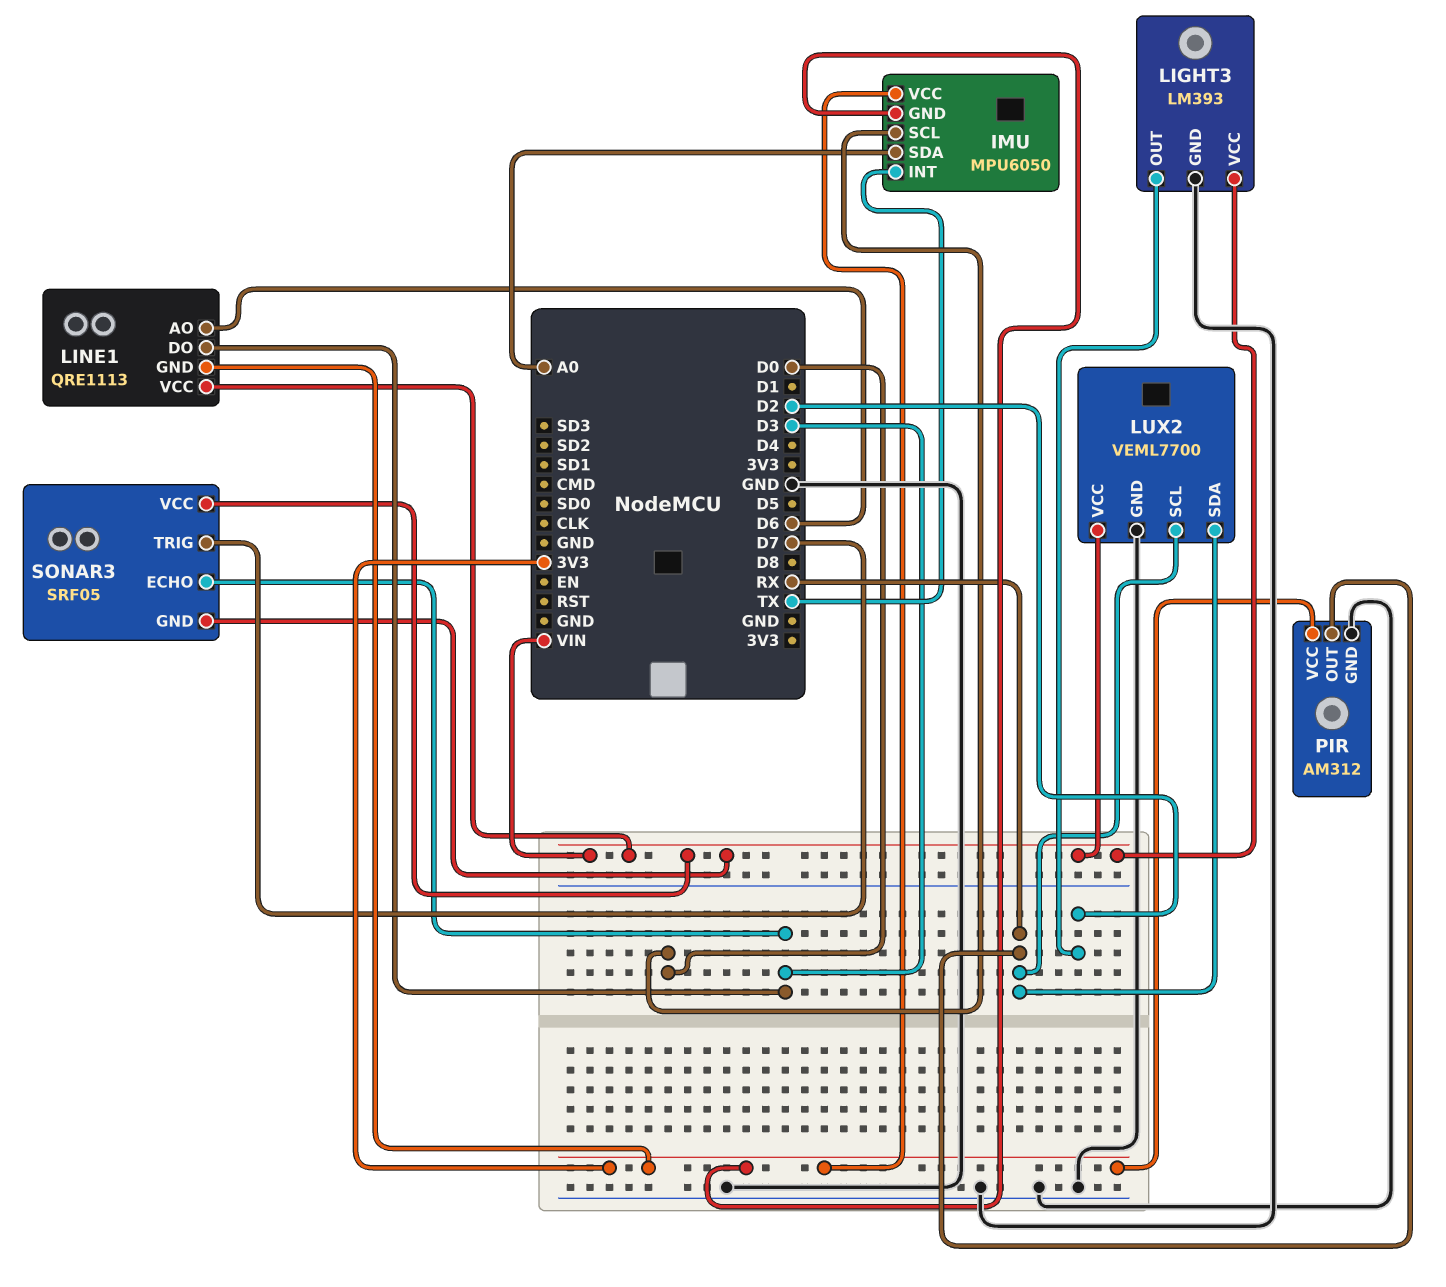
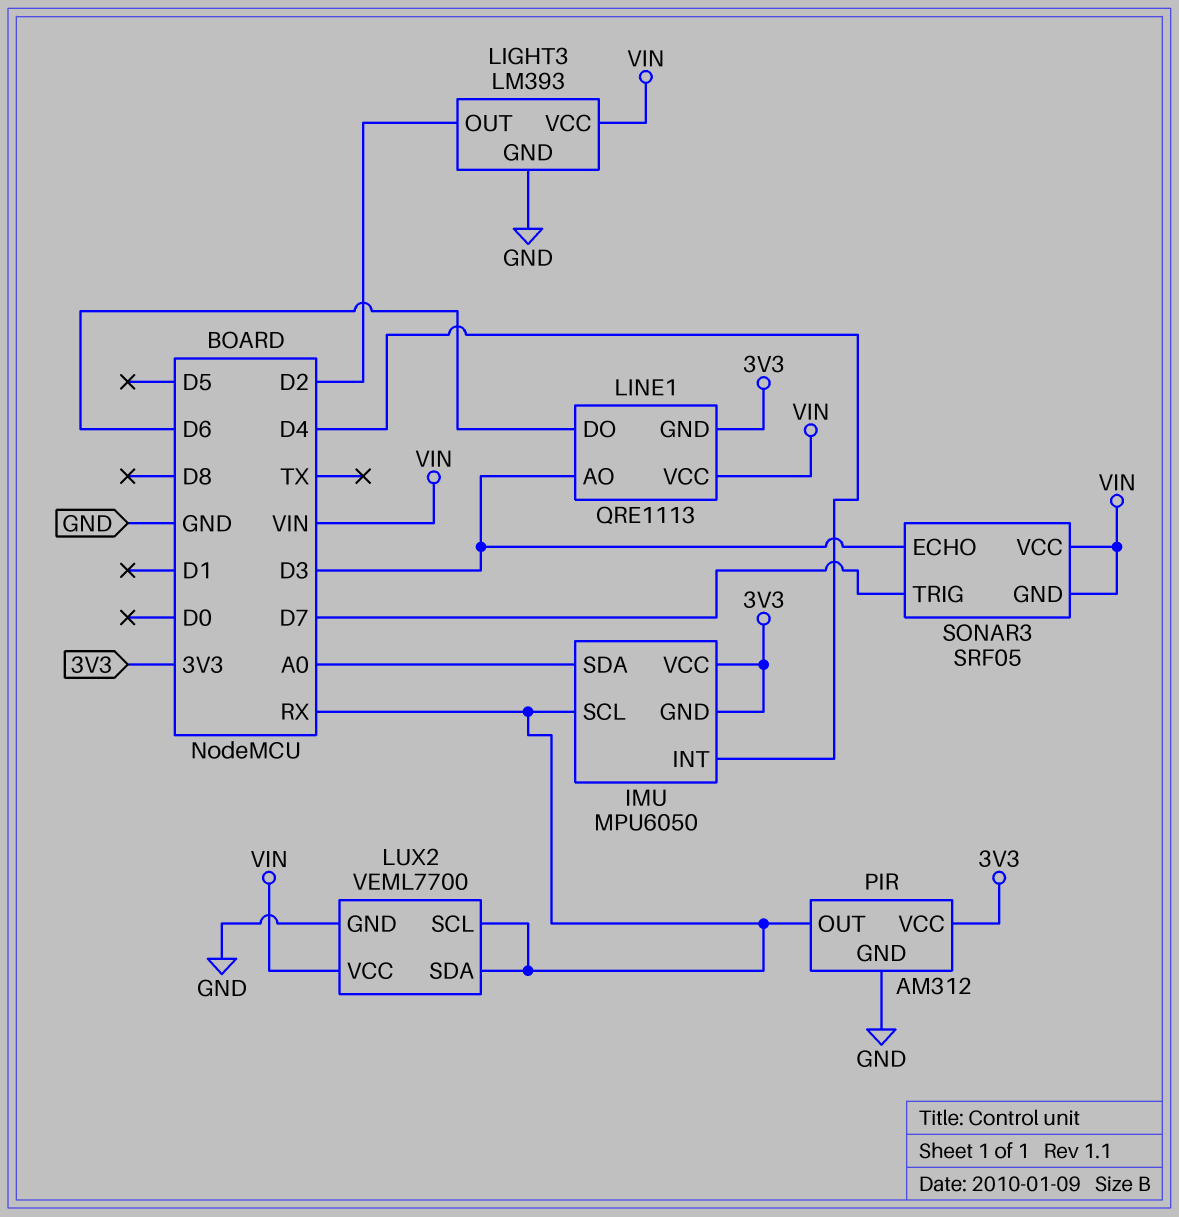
IMU pin INT: TX -> D4
IMU pin SCL: D0 -> RX
LINE1 pin AO: D6 -> D3
LINE1 pin DO: D3 -> D6

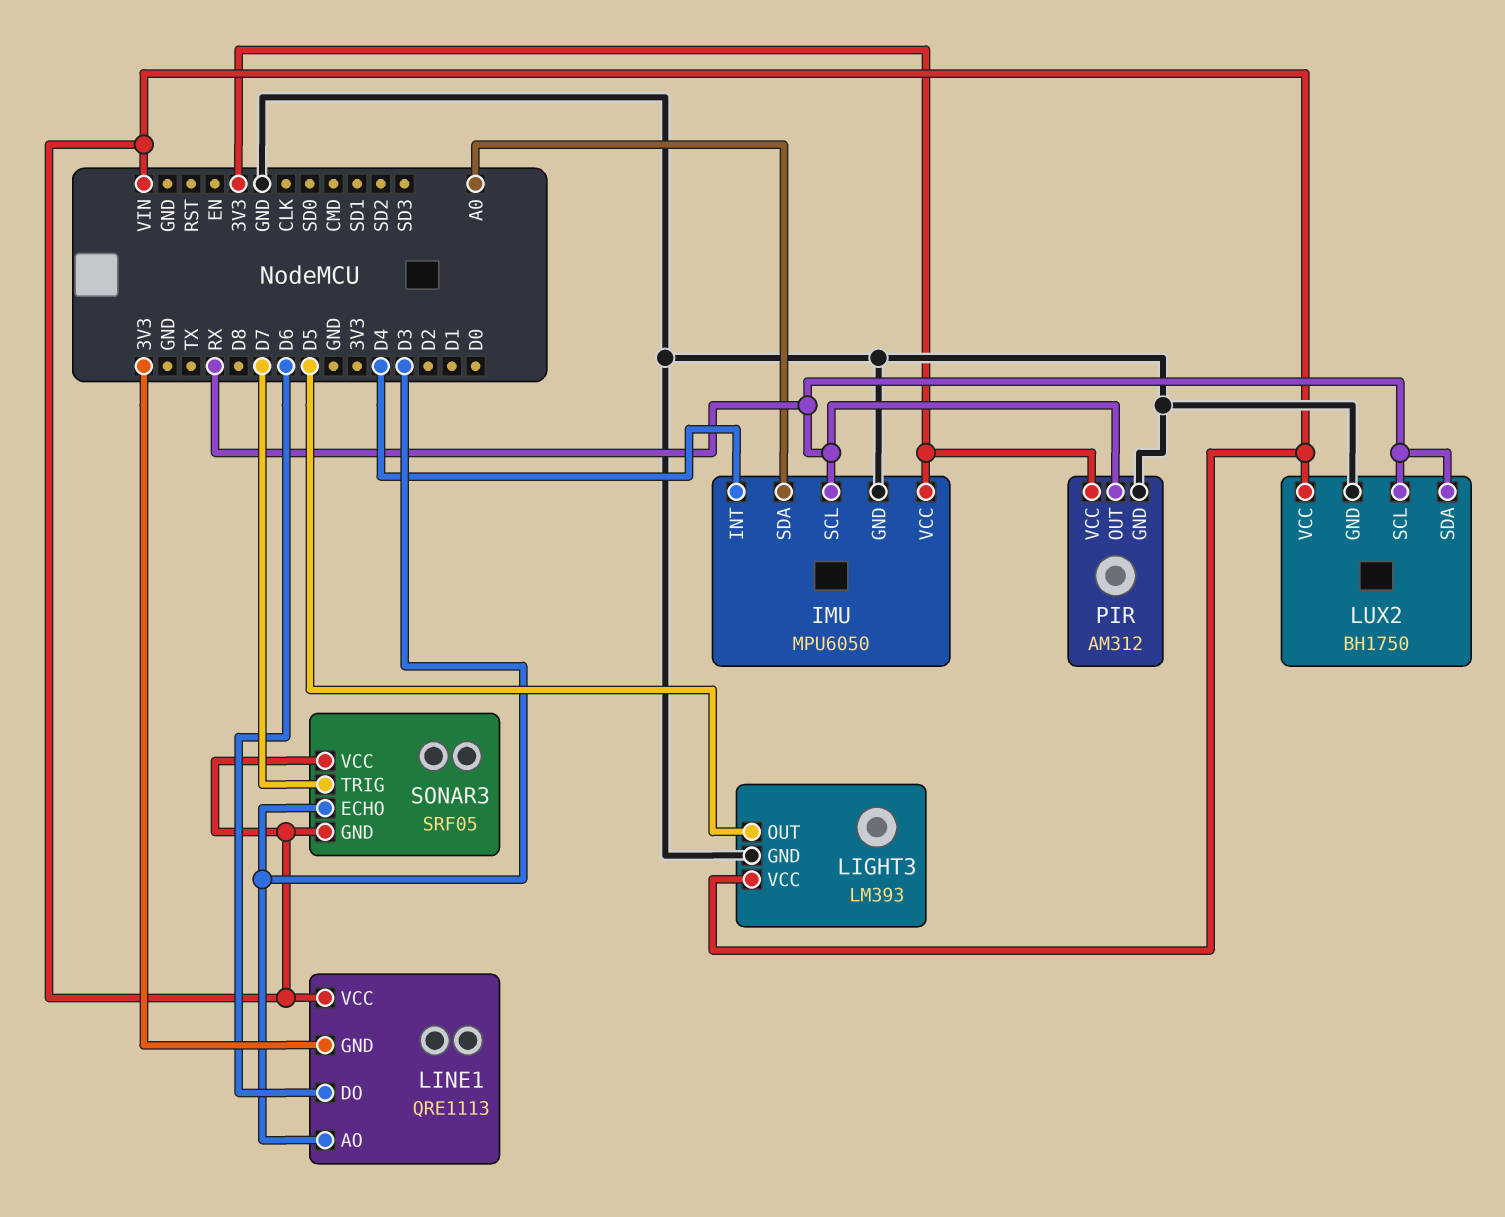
IMU pin GND: 3V3 -> GND
LIGHT3 pin OUT: D2 -> D5
LUX2: VEML7700 -> BH1750

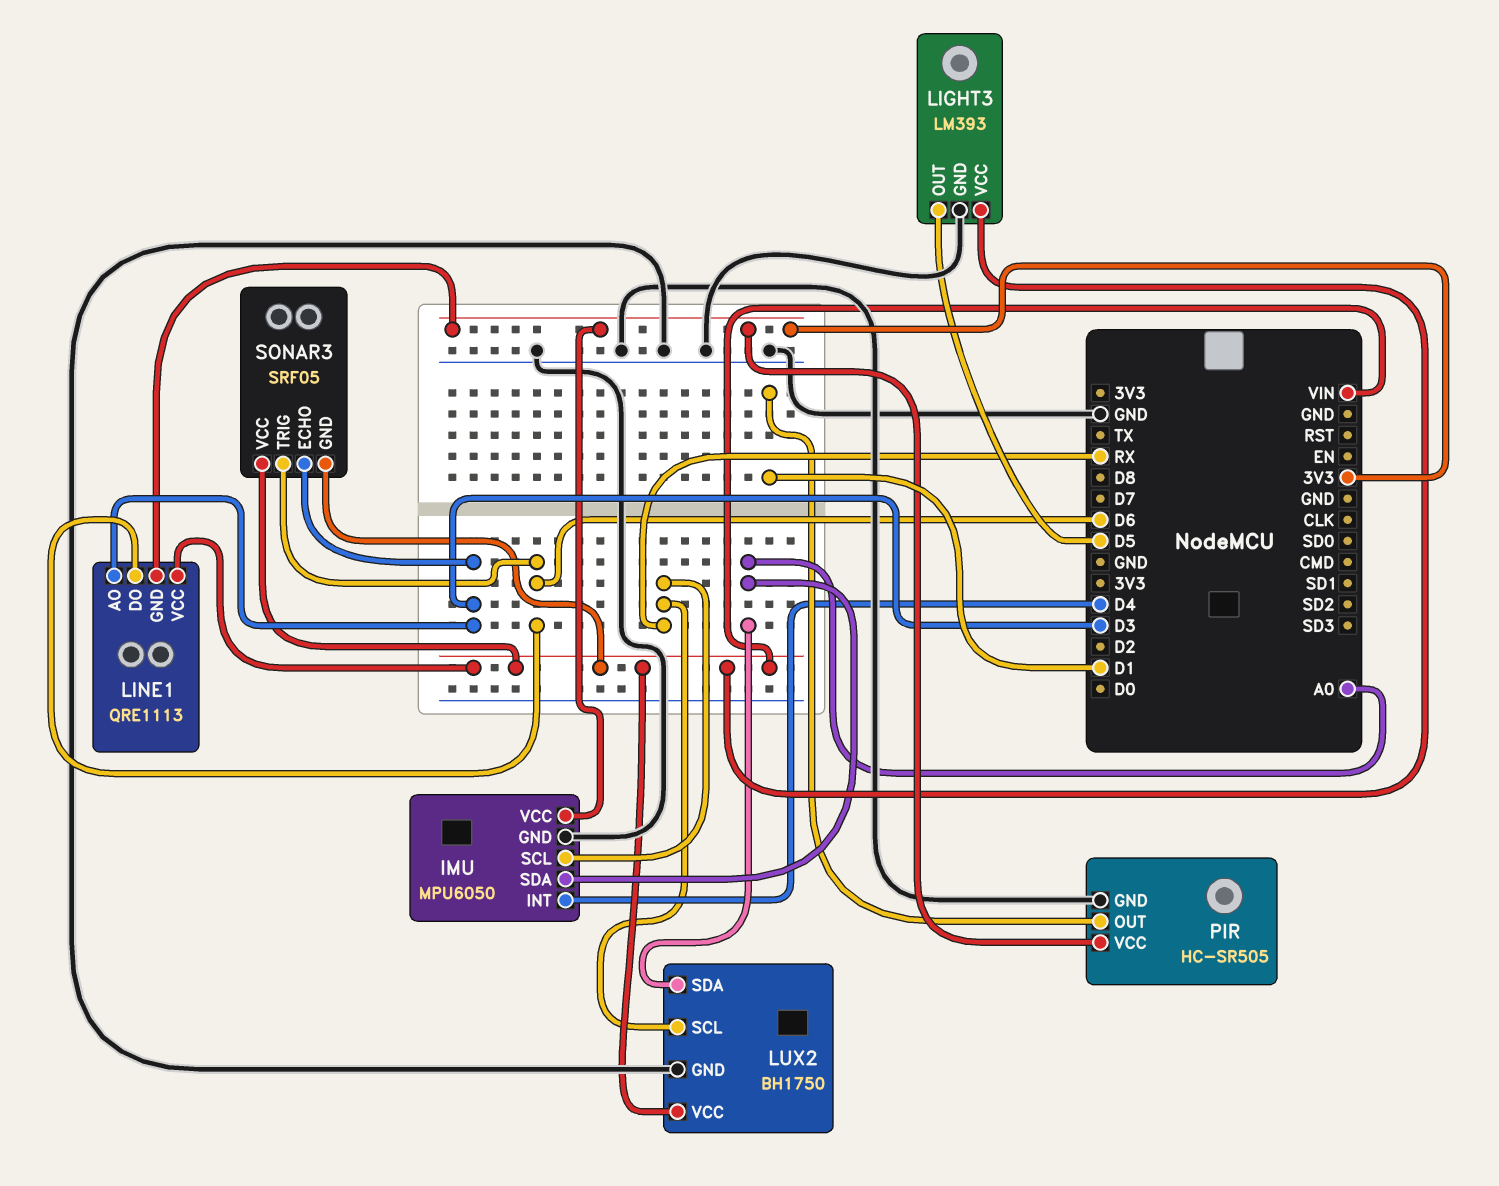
LUX2 pin SDA: RX -> A0
PIR: AM312 -> HC-SR505
PIR pin OUT: RX -> D1
SONAR3 pin TRIG: D7 -> D6

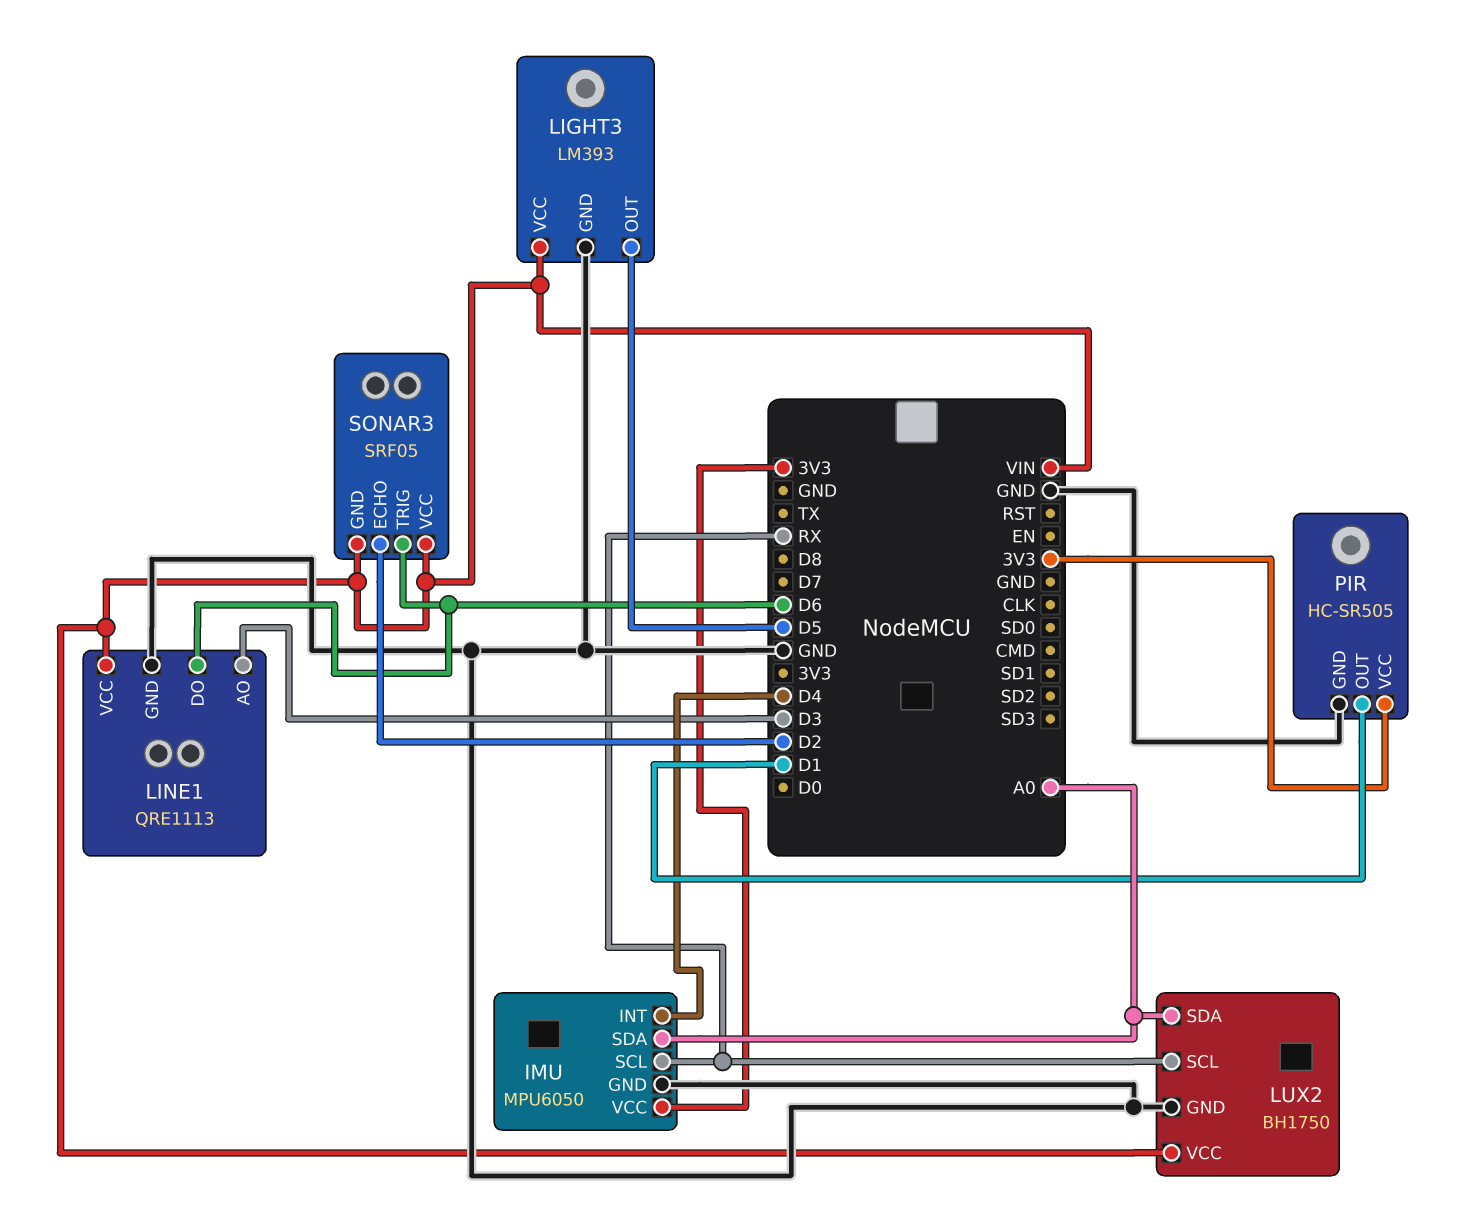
LINE1 pin GND: 3V3 -> GND
SONAR3 pin ECHO: D3 -> D2

